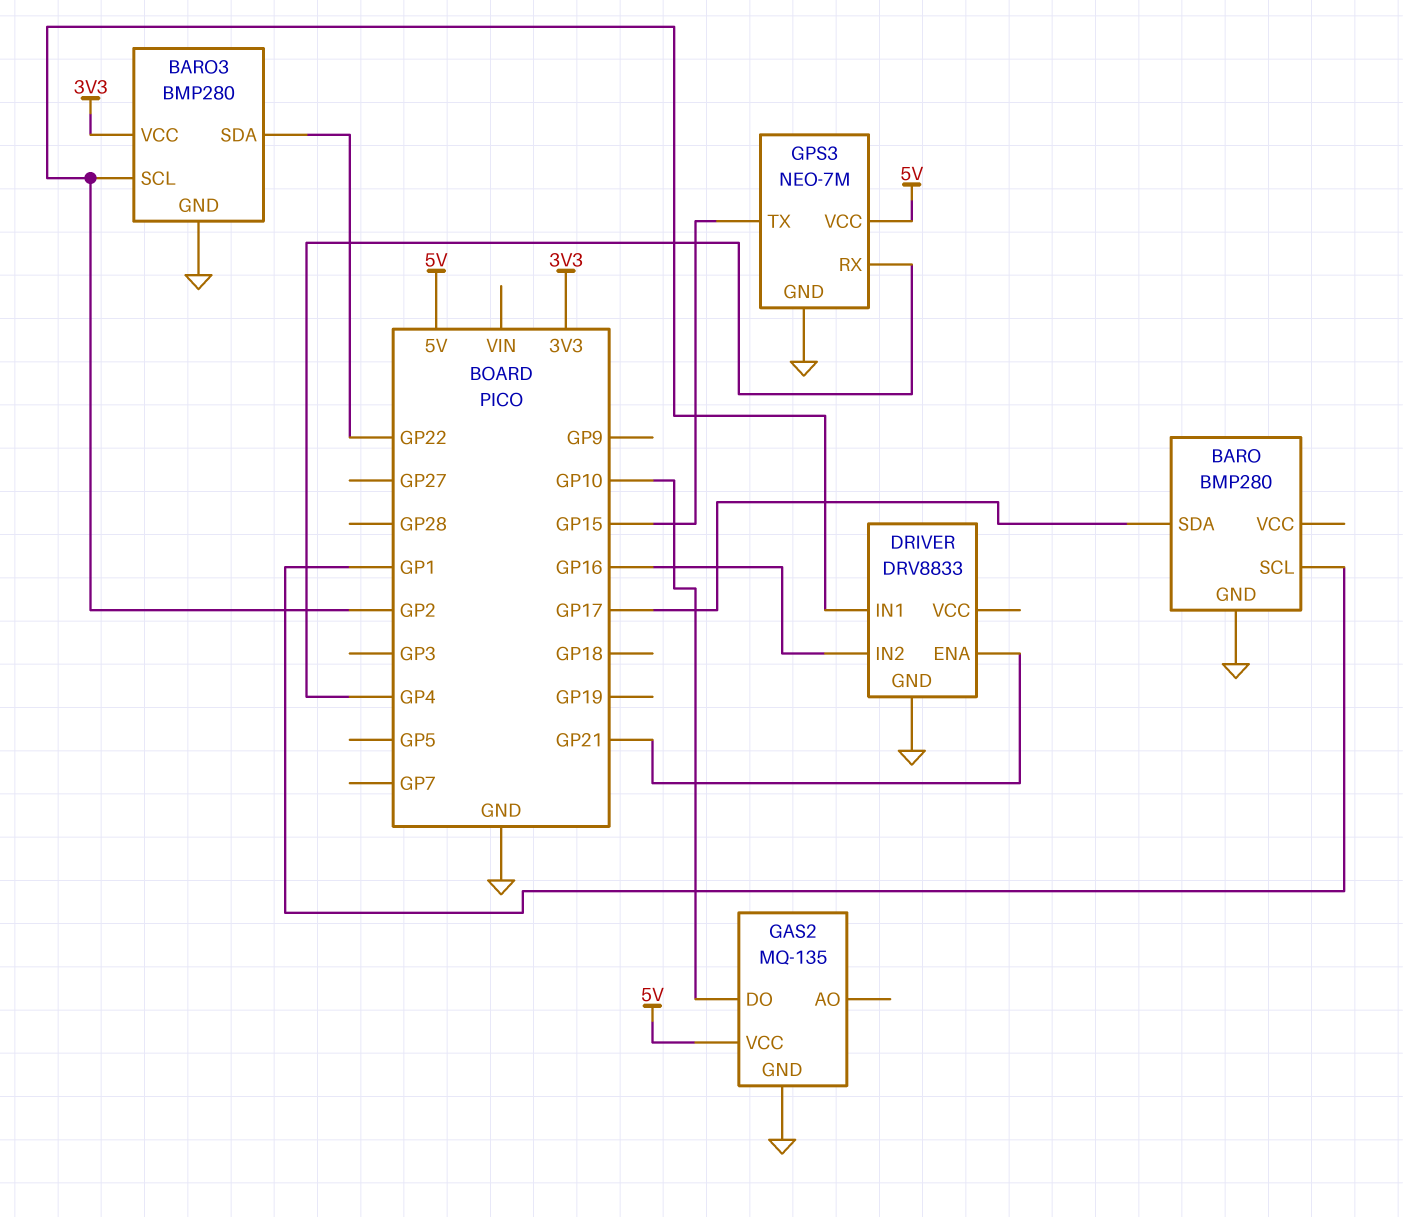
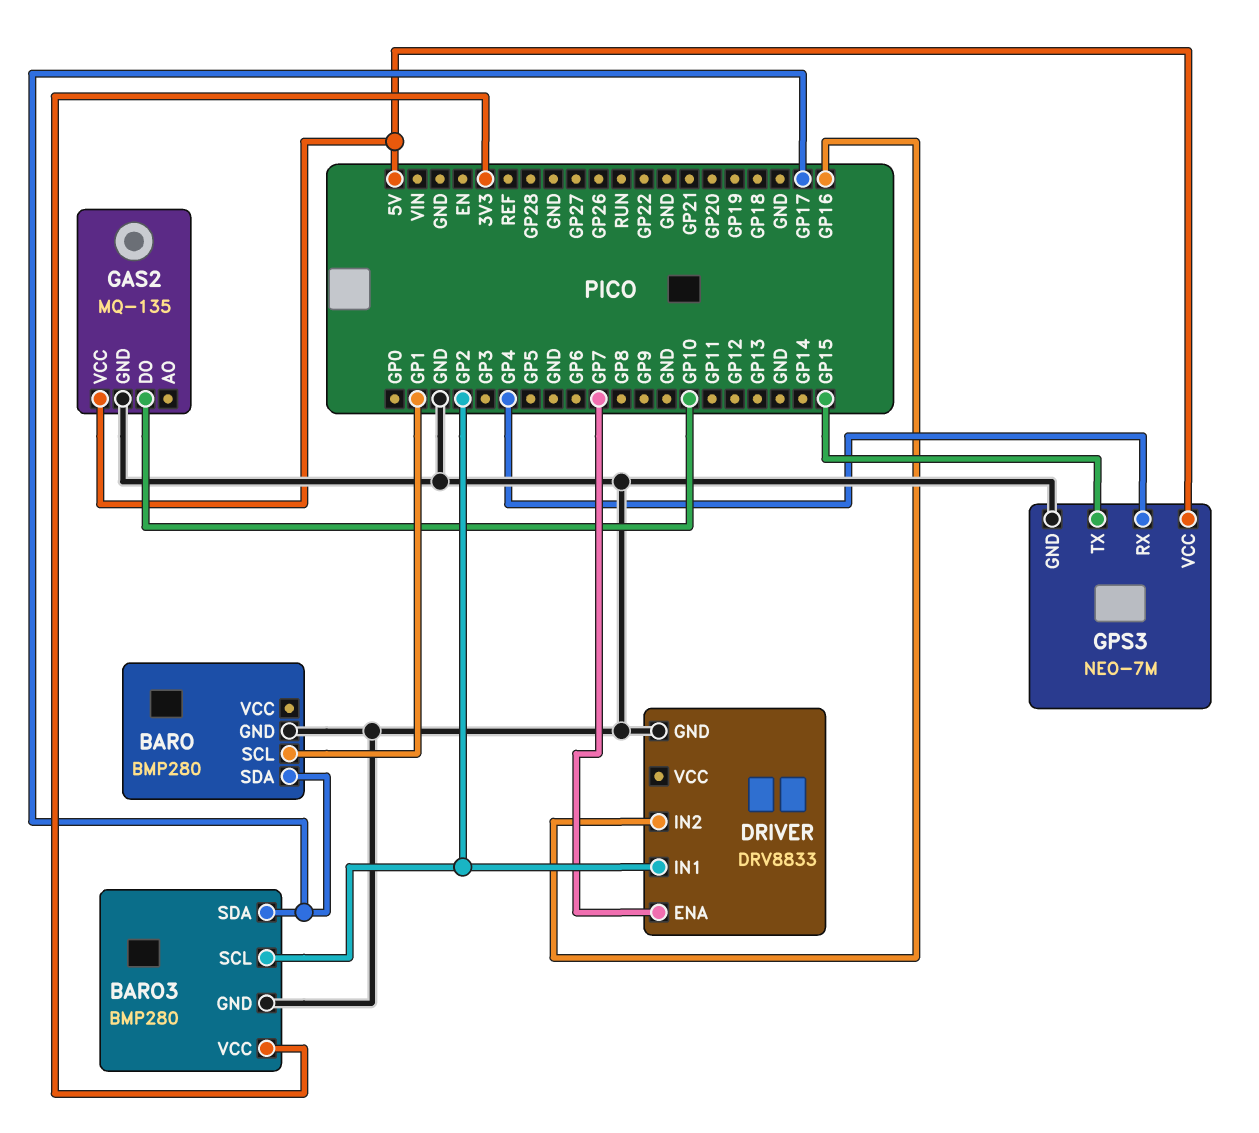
BARO3 pin SDA: GP22 -> GP17
DRIVER pin ENA: GP21 -> GP7

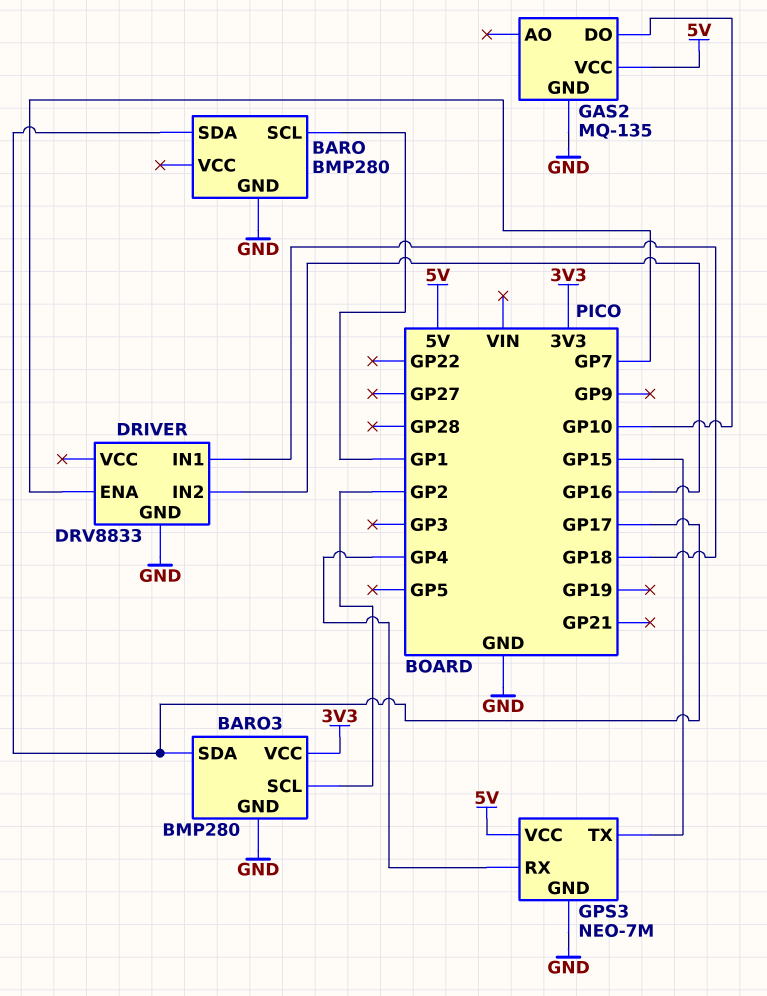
DRIVER pin IN1: GP2 -> GP18

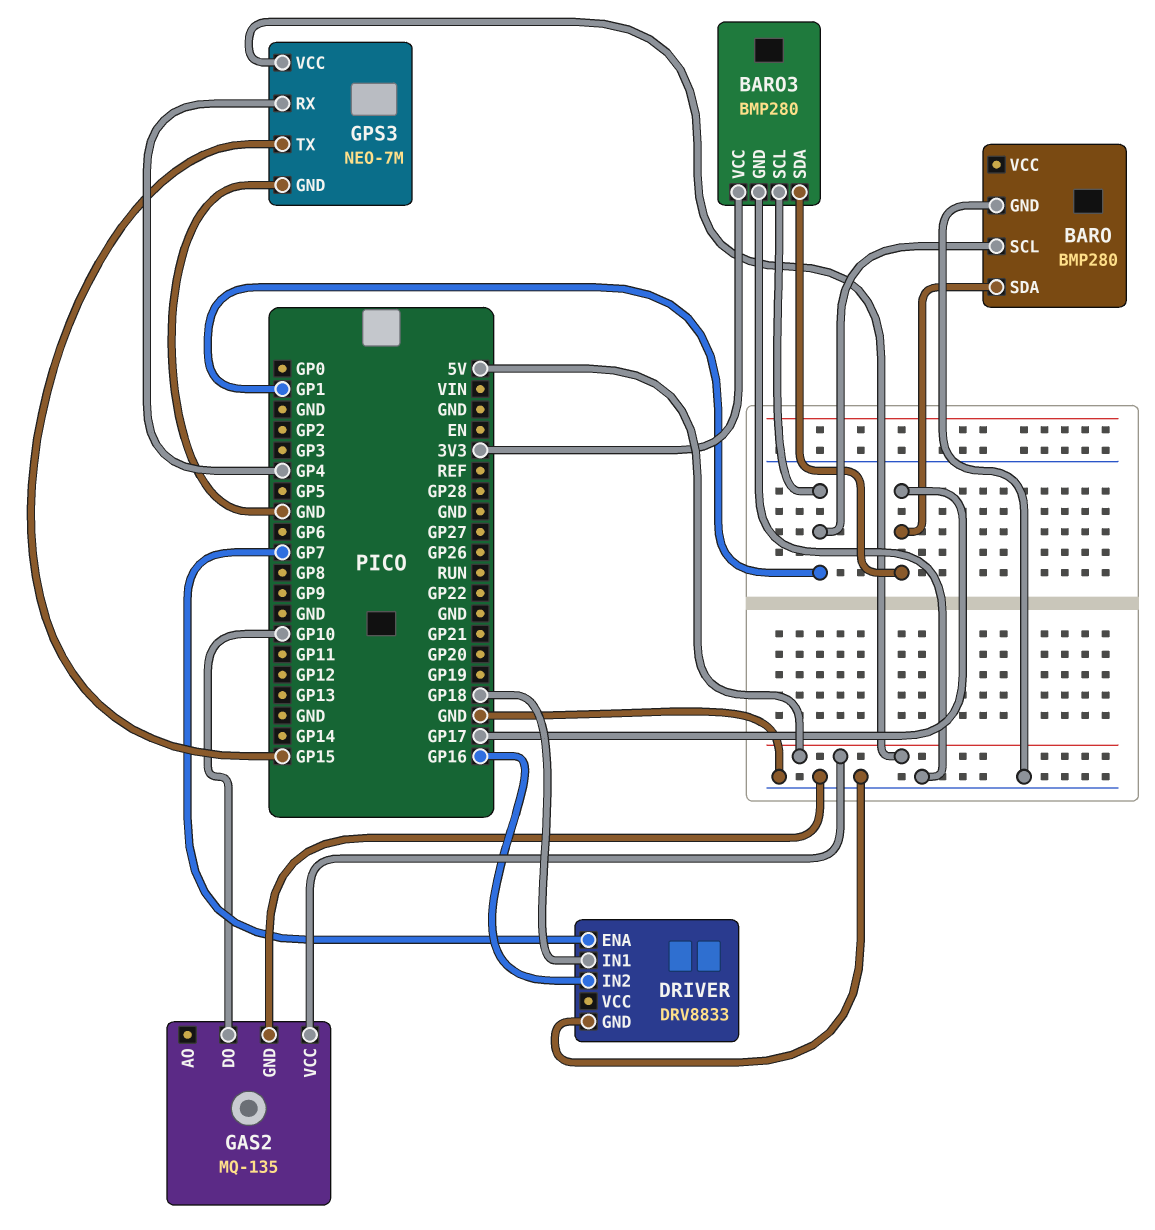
BARO3 pin SCL: GP2 -> GP1

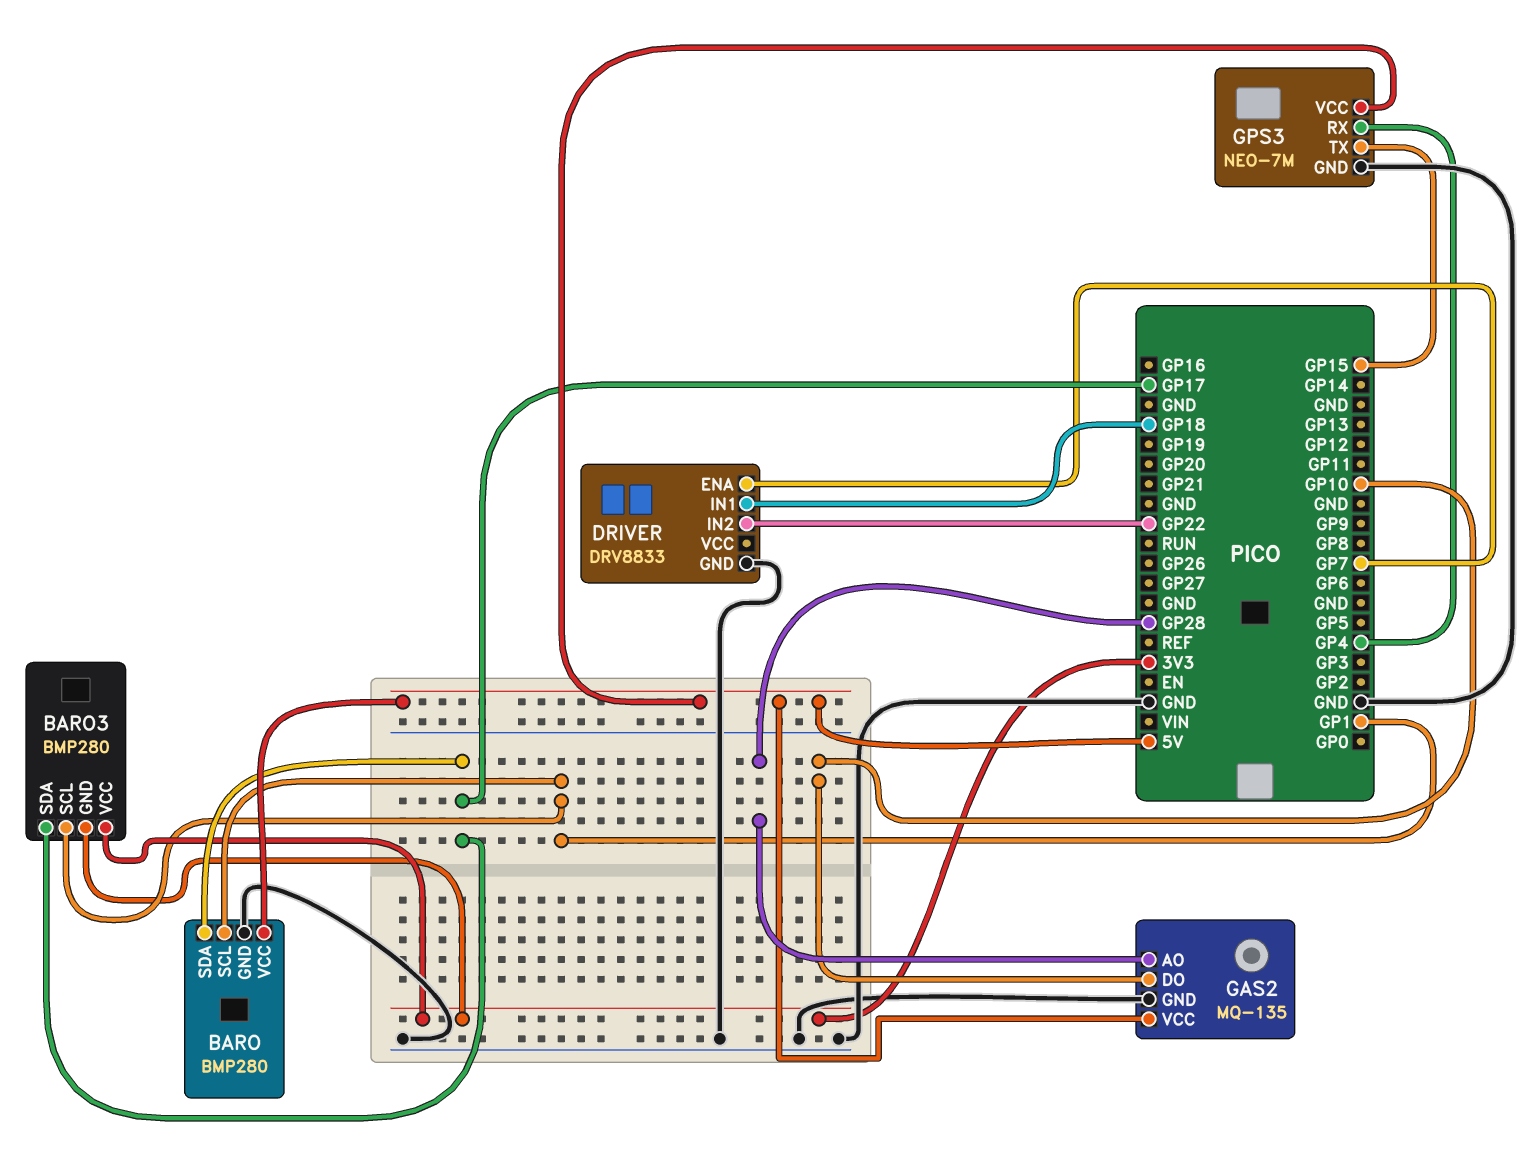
BARO pin VCC: none -> 5V
BARO3 pin GND: GND -> 3V3
DRIVER pin IN2: GP16 -> GP22
GAS2 pin AO: none -> GP28

